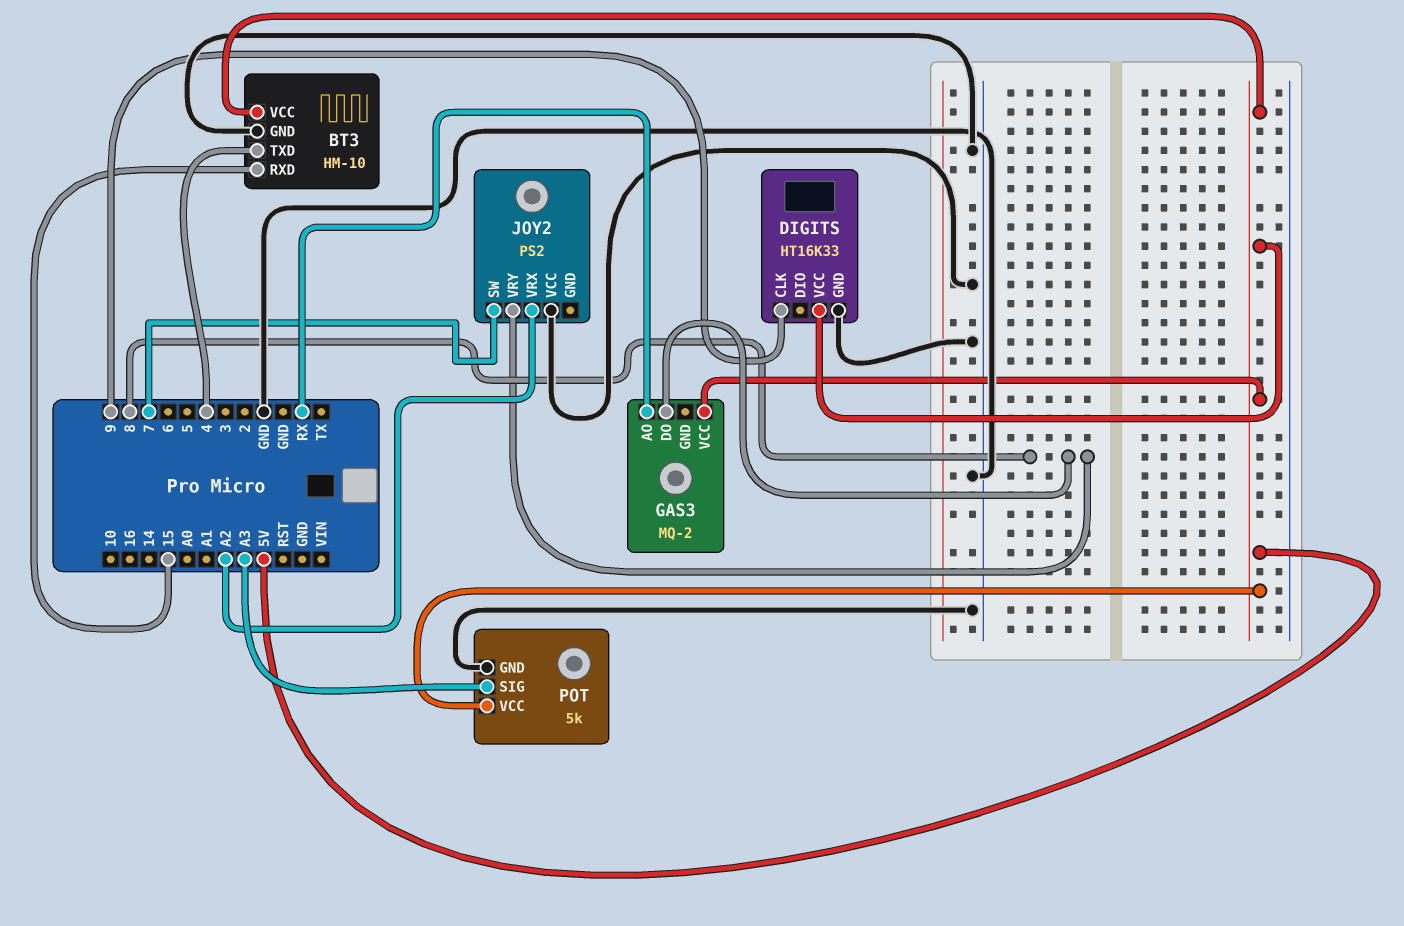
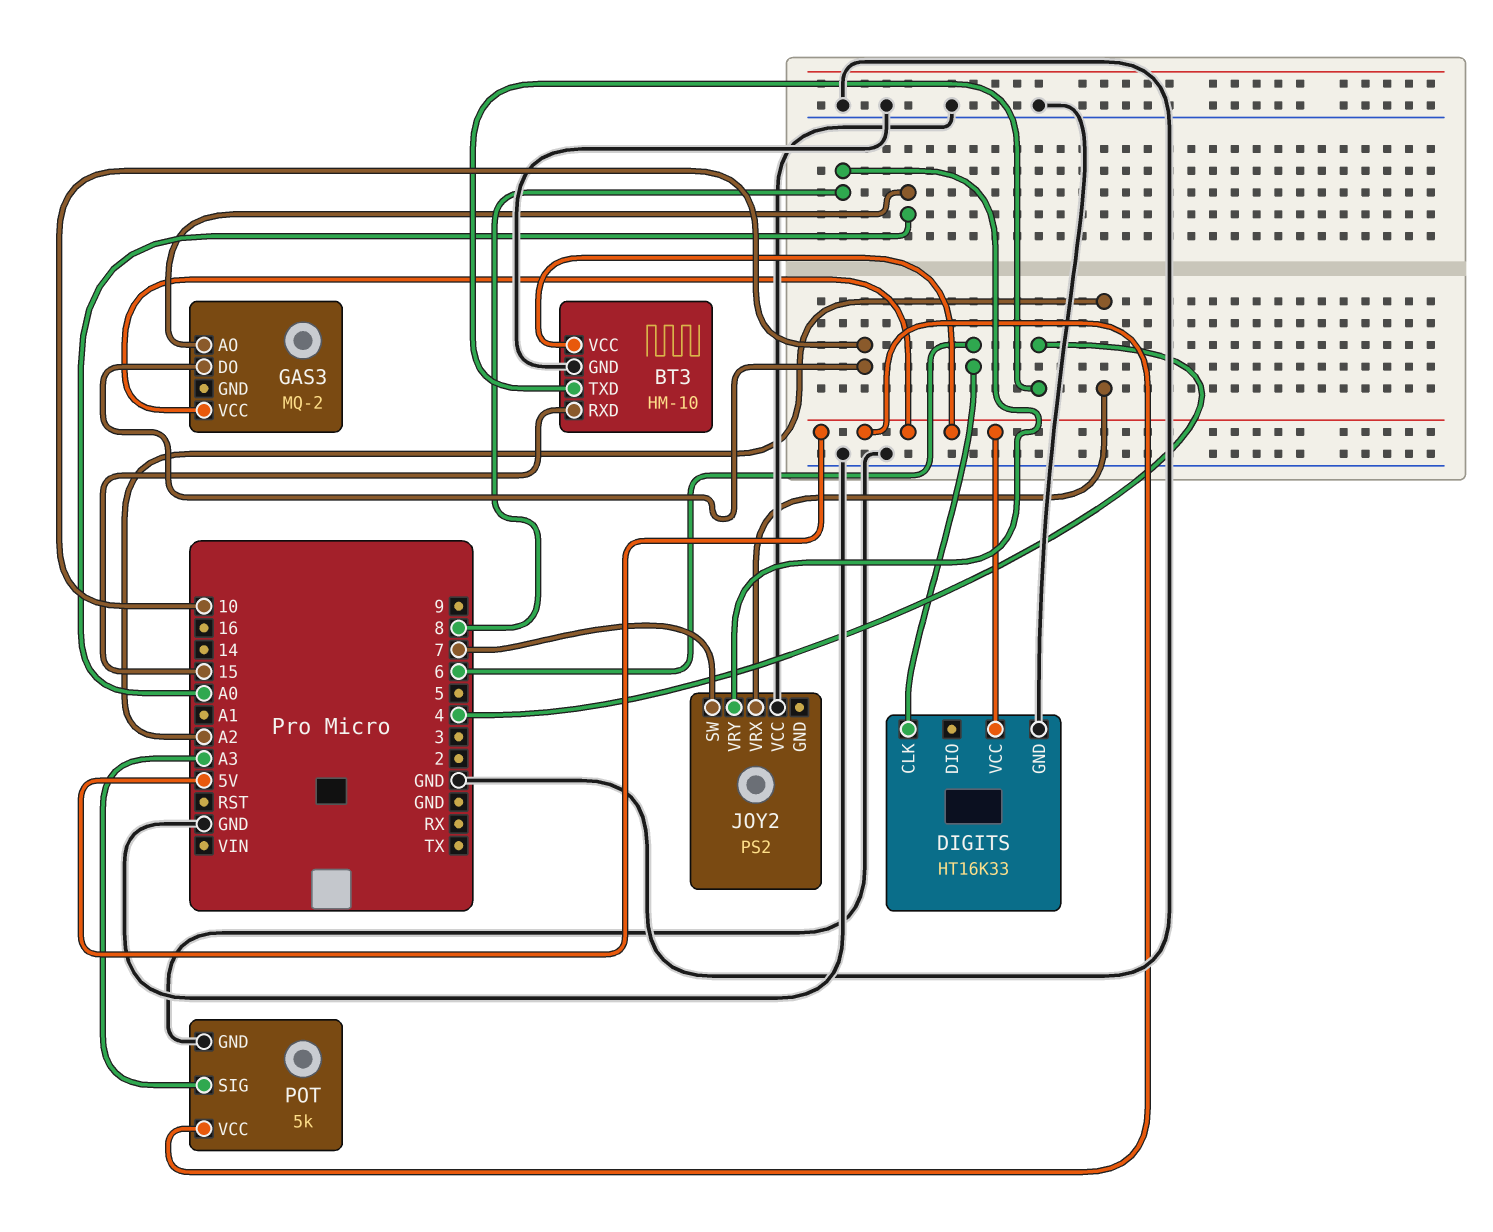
DIGITS pin CLK: 9 -> 6
GAS3 pin AO: RX -> A0
GAS3 pin DO: 8 -> 10

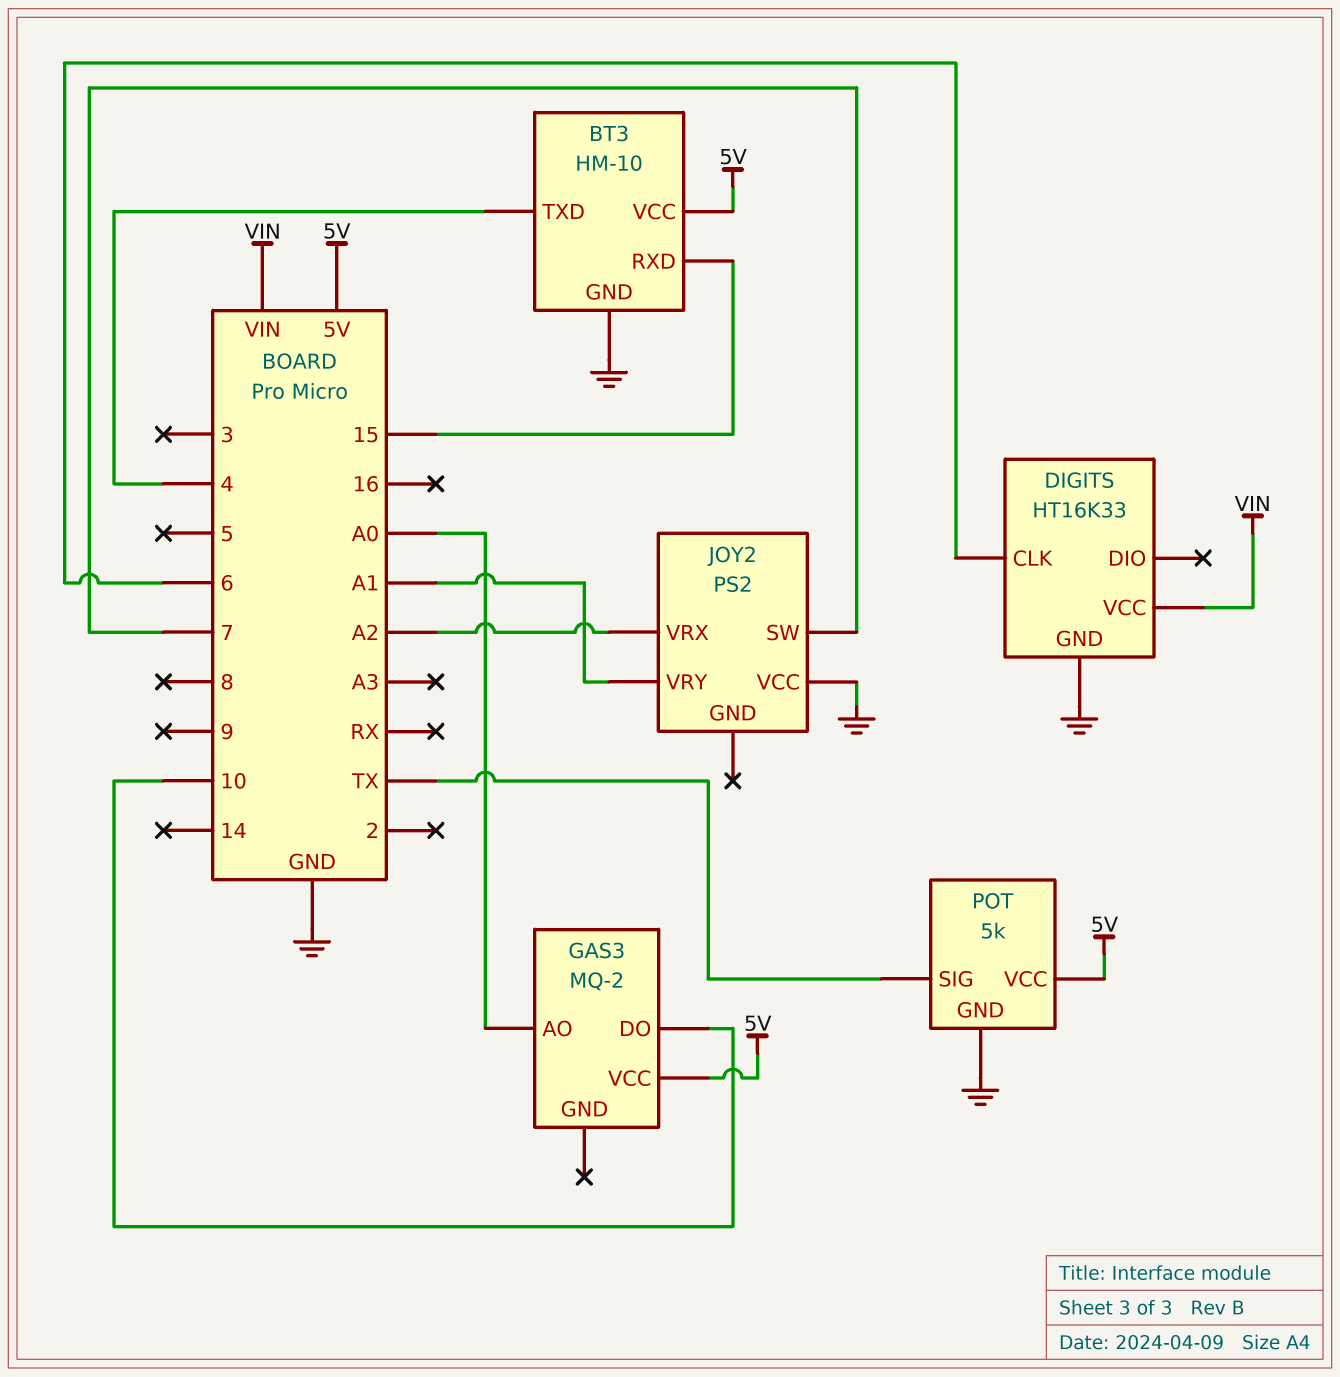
DIGITS pin VCC: 5V -> VIN
JOY2 pin VRY: 8 -> A1
POT pin SIG: A3 -> TX

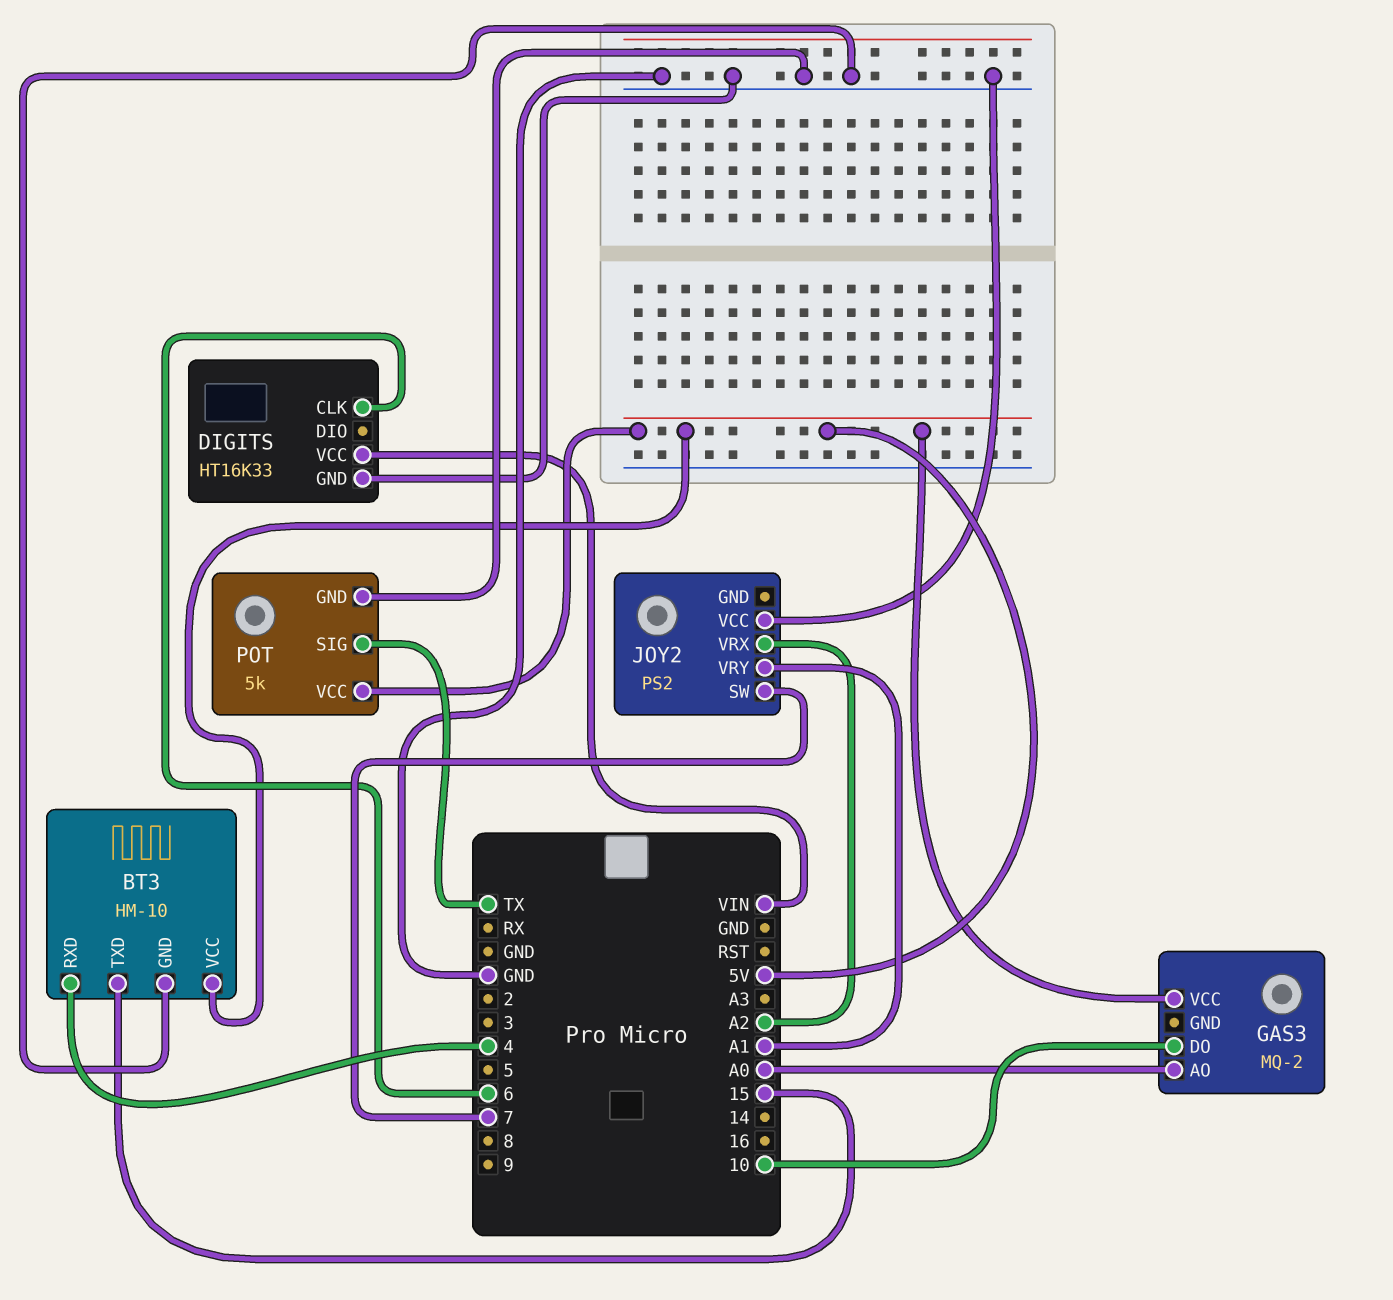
BT3 pin RXD: 15 -> 4
BT3 pin TXD: 4 -> 15

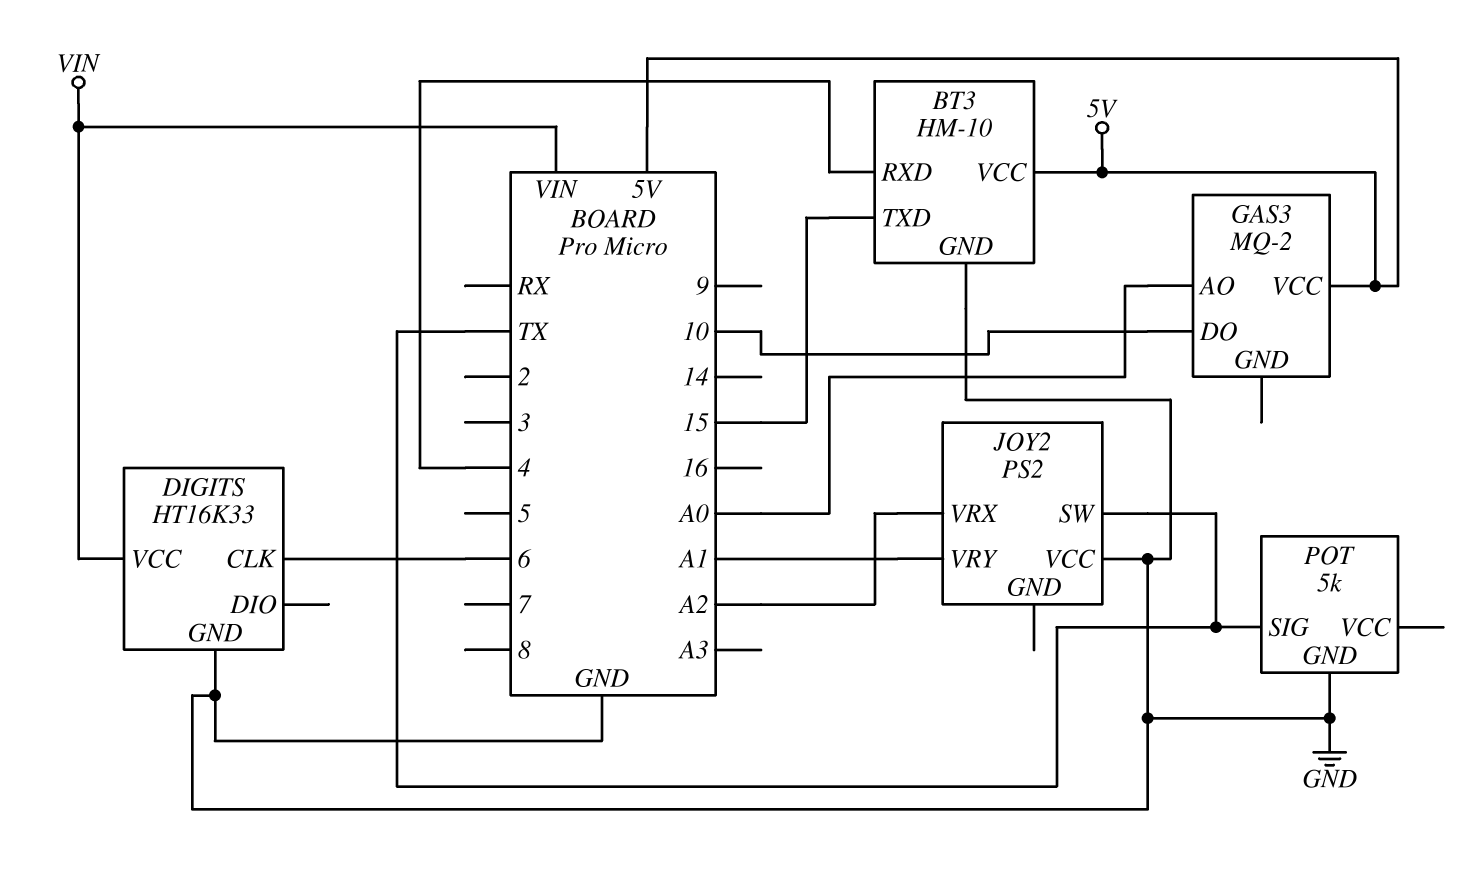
JOY2 pin SW: 7 -> TX
POT pin VCC: 5V -> none

